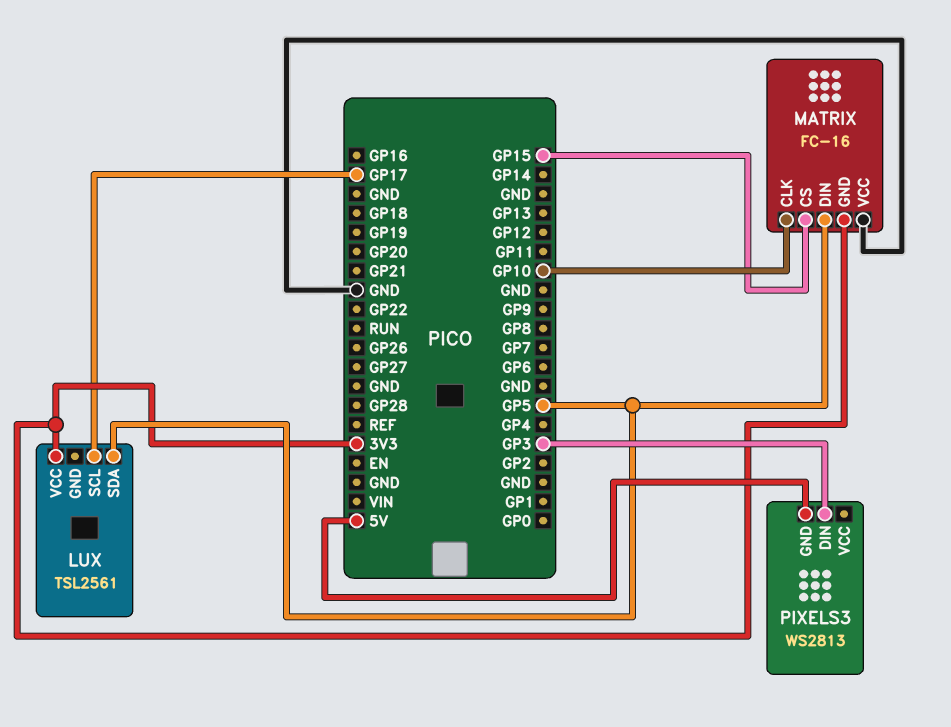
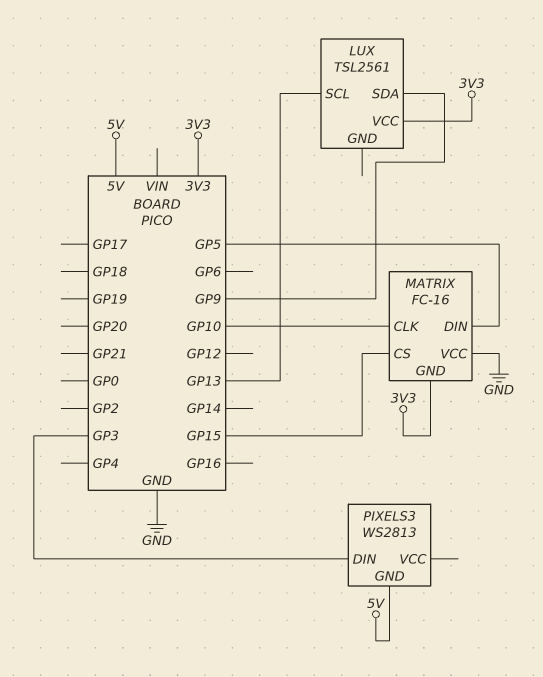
LUX pin SCL: GP17 -> GP13
LUX pin SDA: GP5 -> GP9

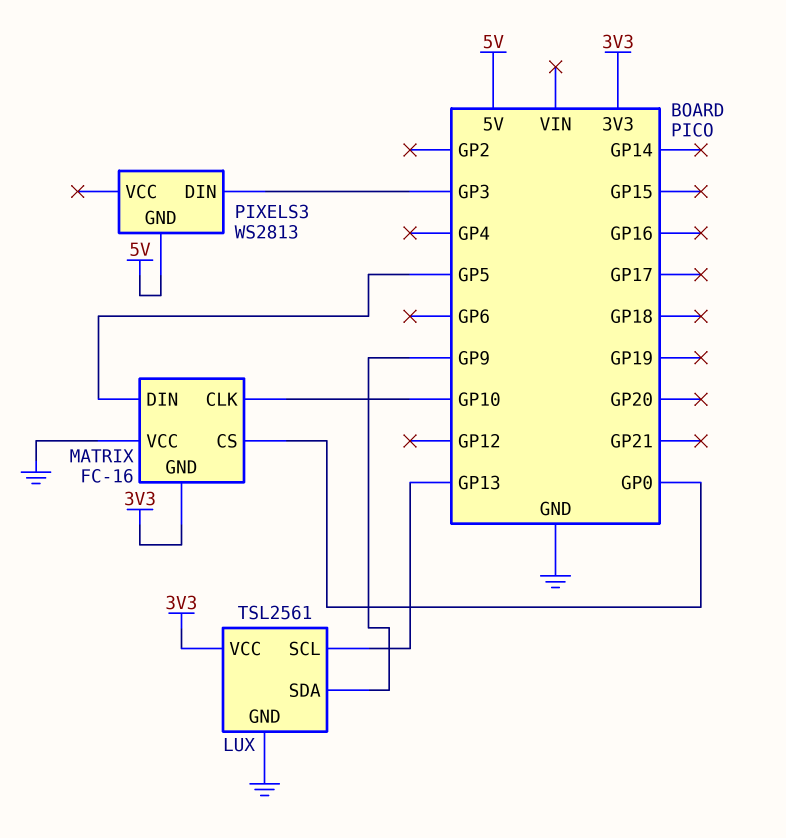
LUX pin GND: none -> GND
MATRIX pin CS: GP15 -> GP0

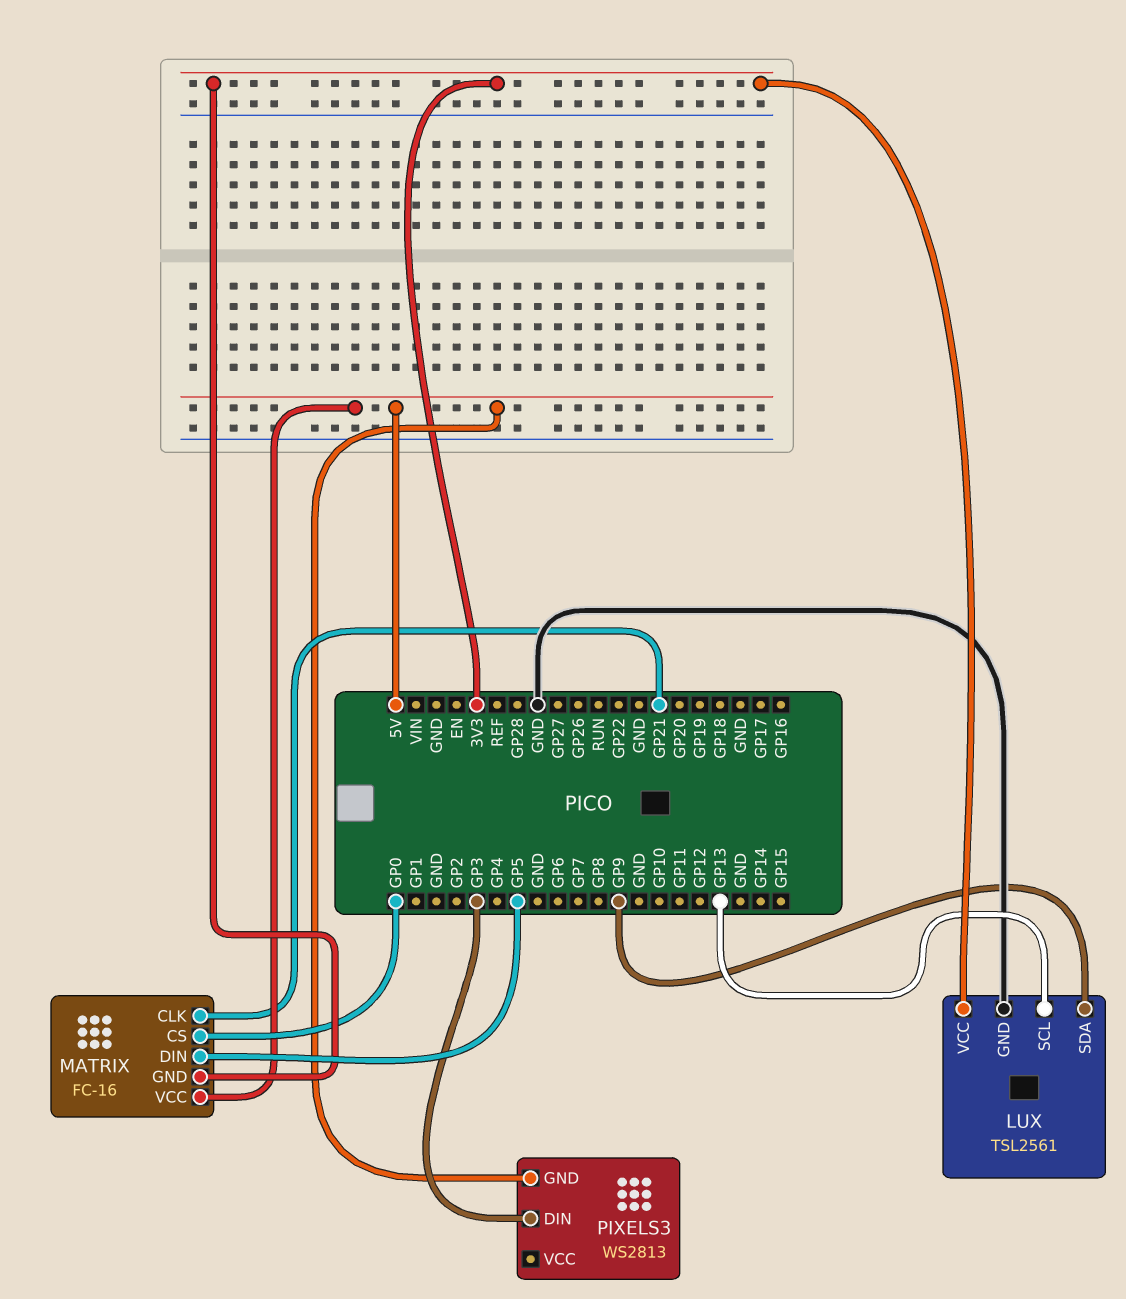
MATRIX pin CLK: GP10 -> GP21
MATRIX pin VCC: GND -> 5V

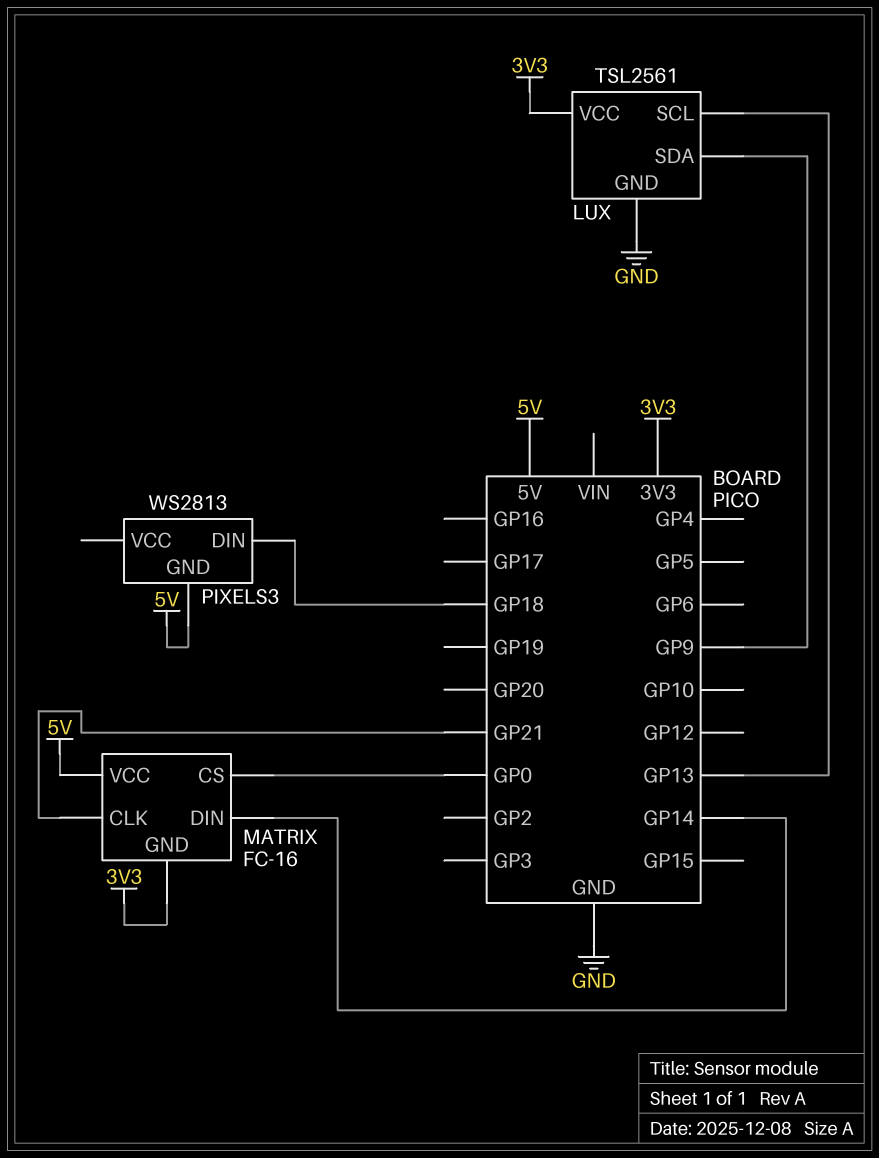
MATRIX pin DIN: GP5 -> GP14
PIXELS3 pin DIN: GP3 -> GP18

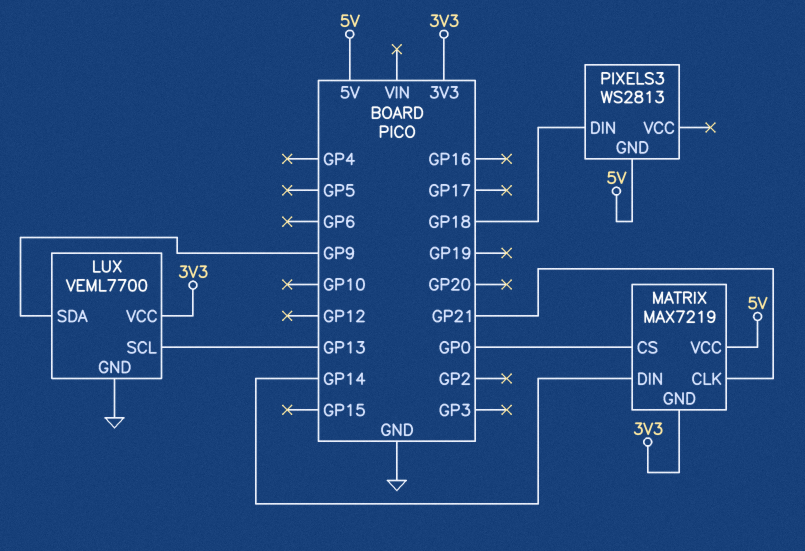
LUX: TSL2561 -> VEML7700
MATRIX: FC-16 -> MAX7219

